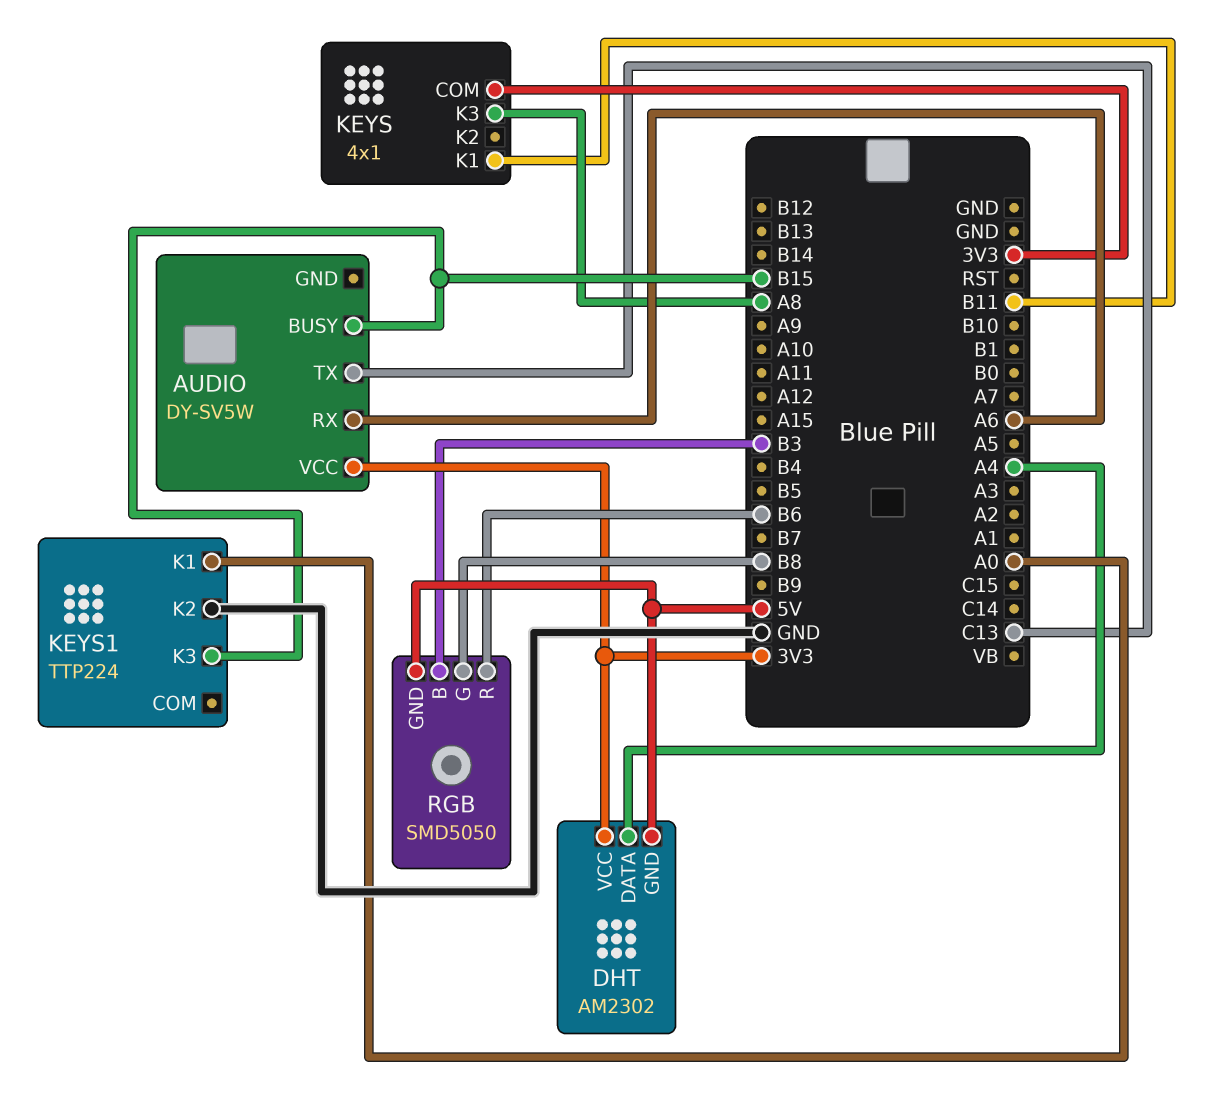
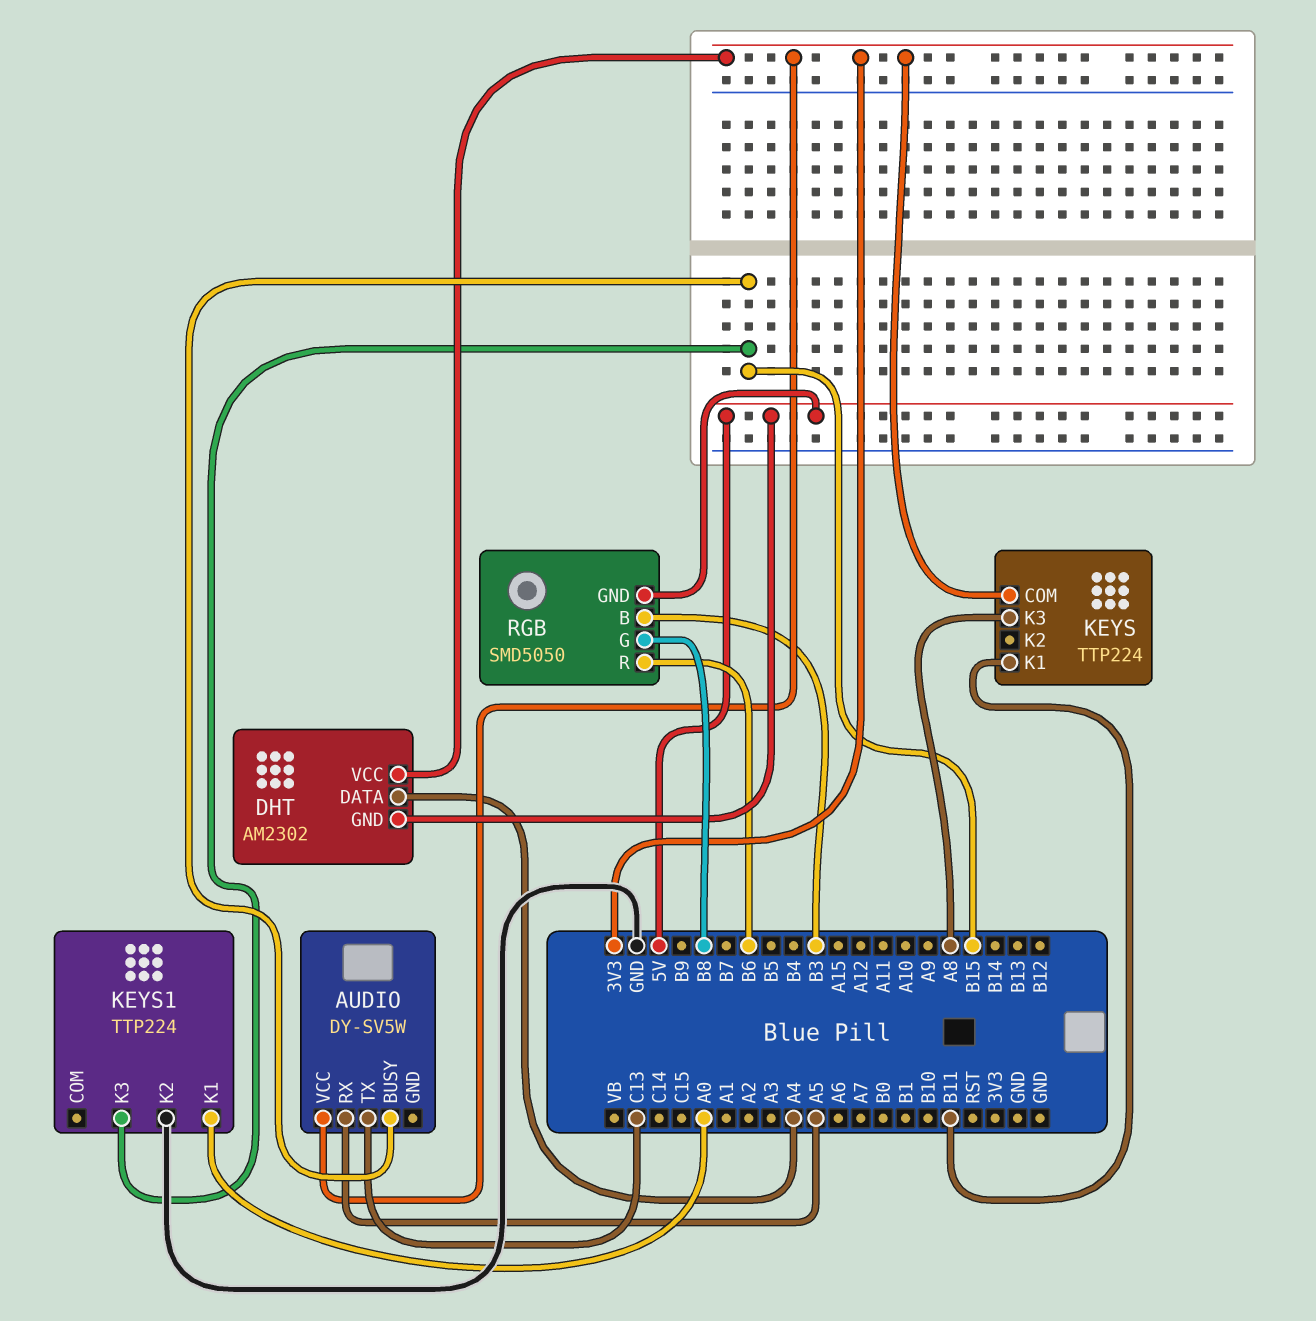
AUDIO pin RX: A6 -> A5
KEYS: 4x1 -> TTP224

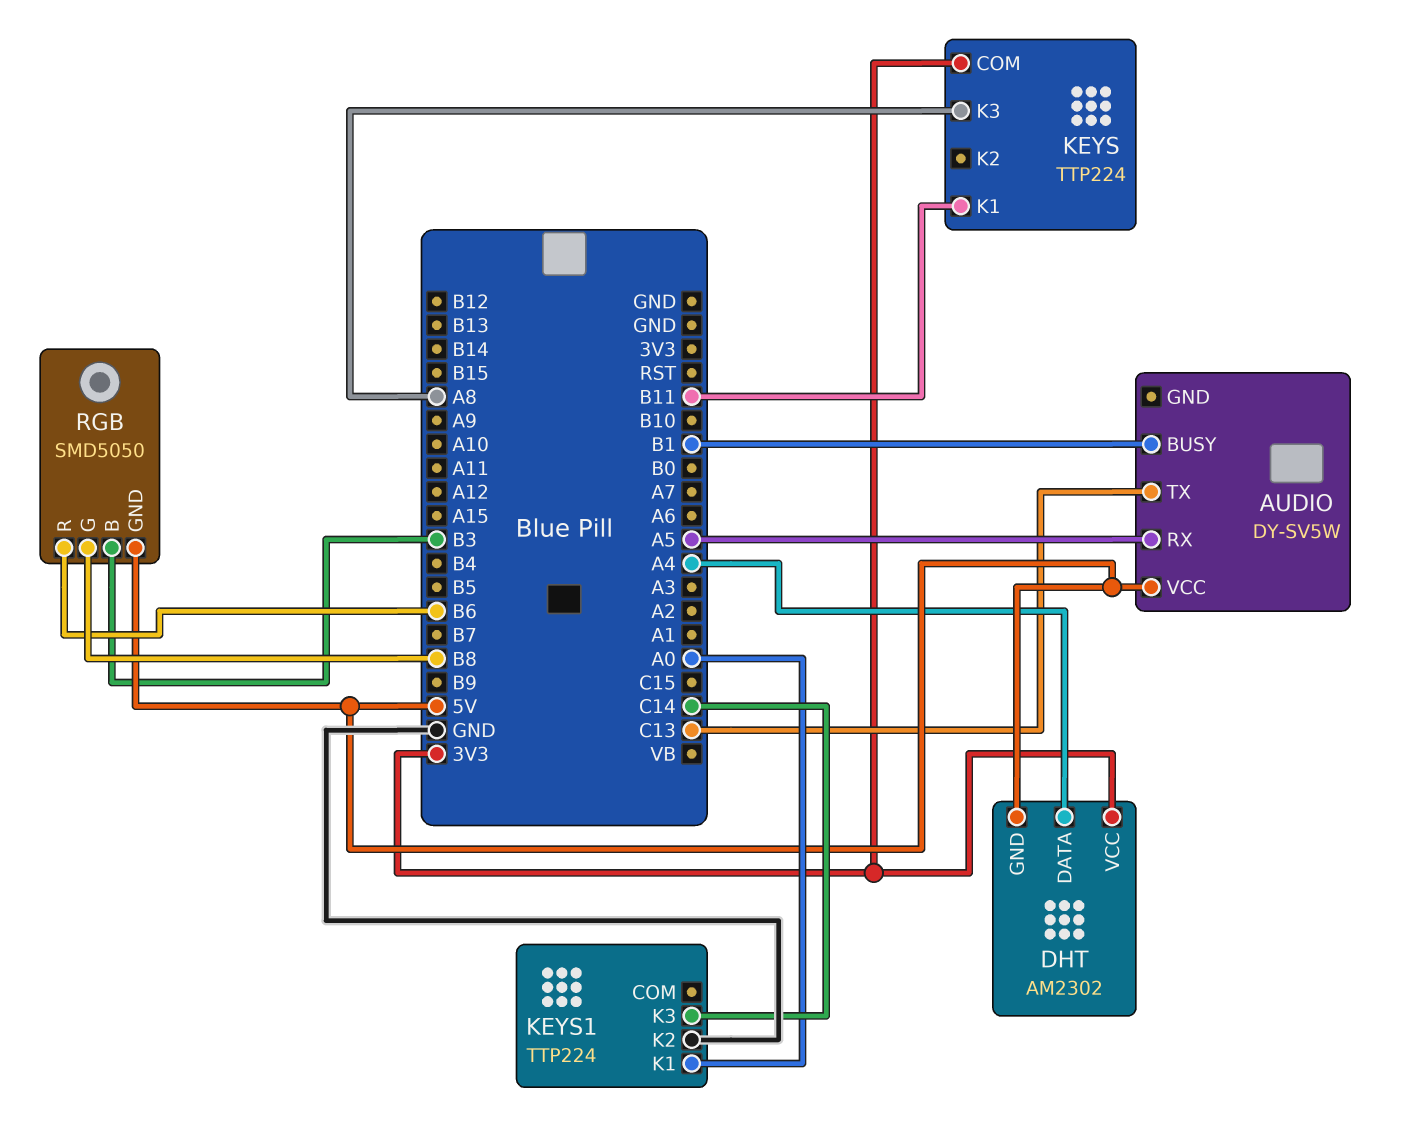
AUDIO pin BUSY: B15 -> B1
AUDIO pin VCC: 3V3 -> 5V
KEYS1 pin K3: B15 -> C14

